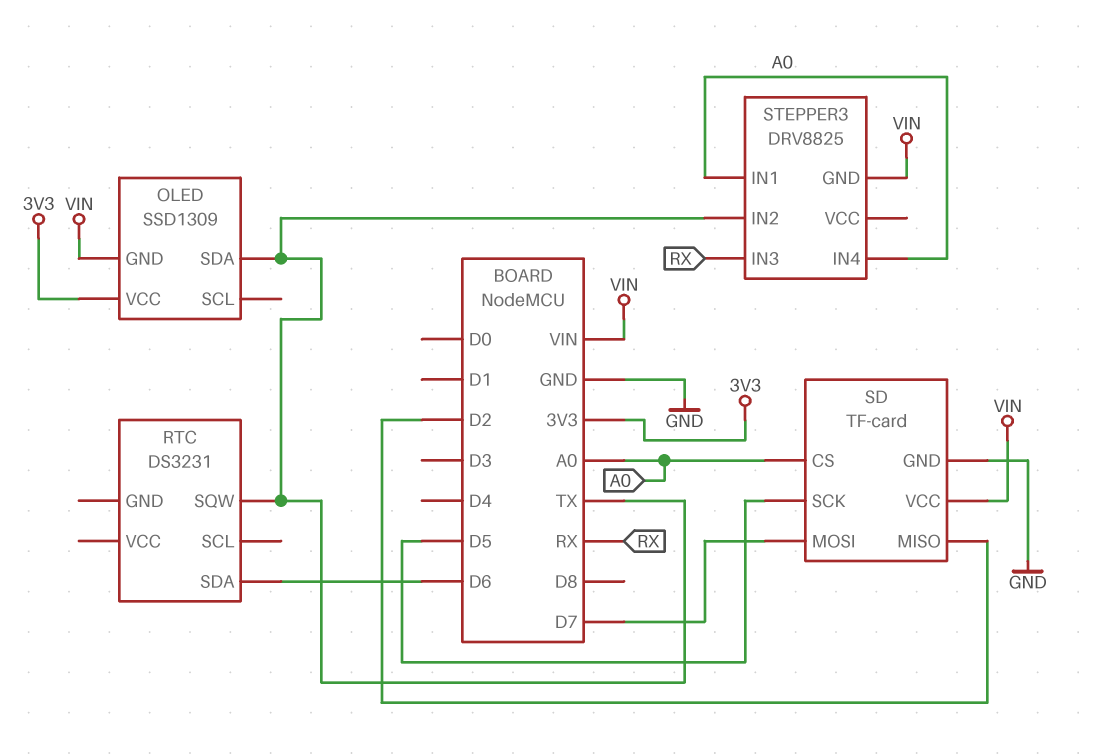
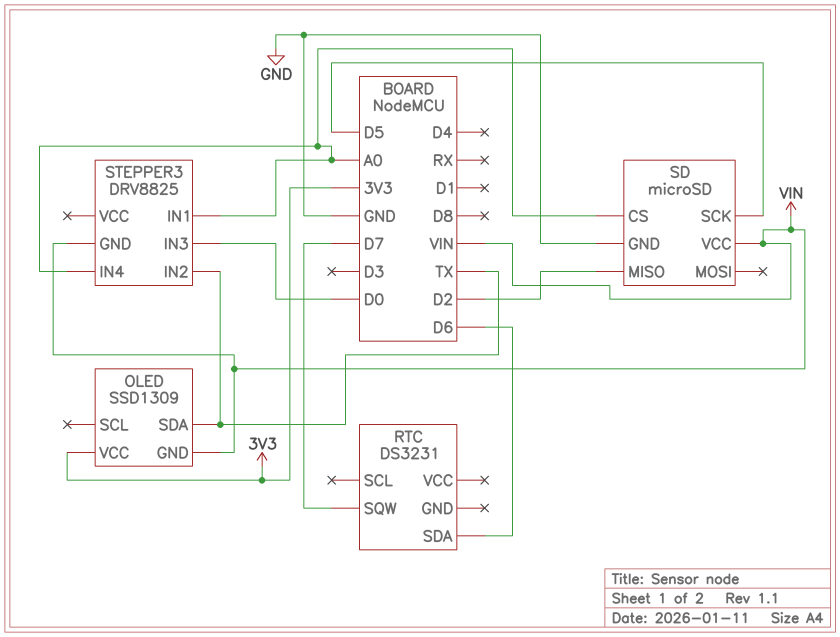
RTC pin SQW: TX -> D7
SD: TF-card -> microSD
SD pin MOSI: D7 -> none
STEPPER3 pin IN3: RX -> D0

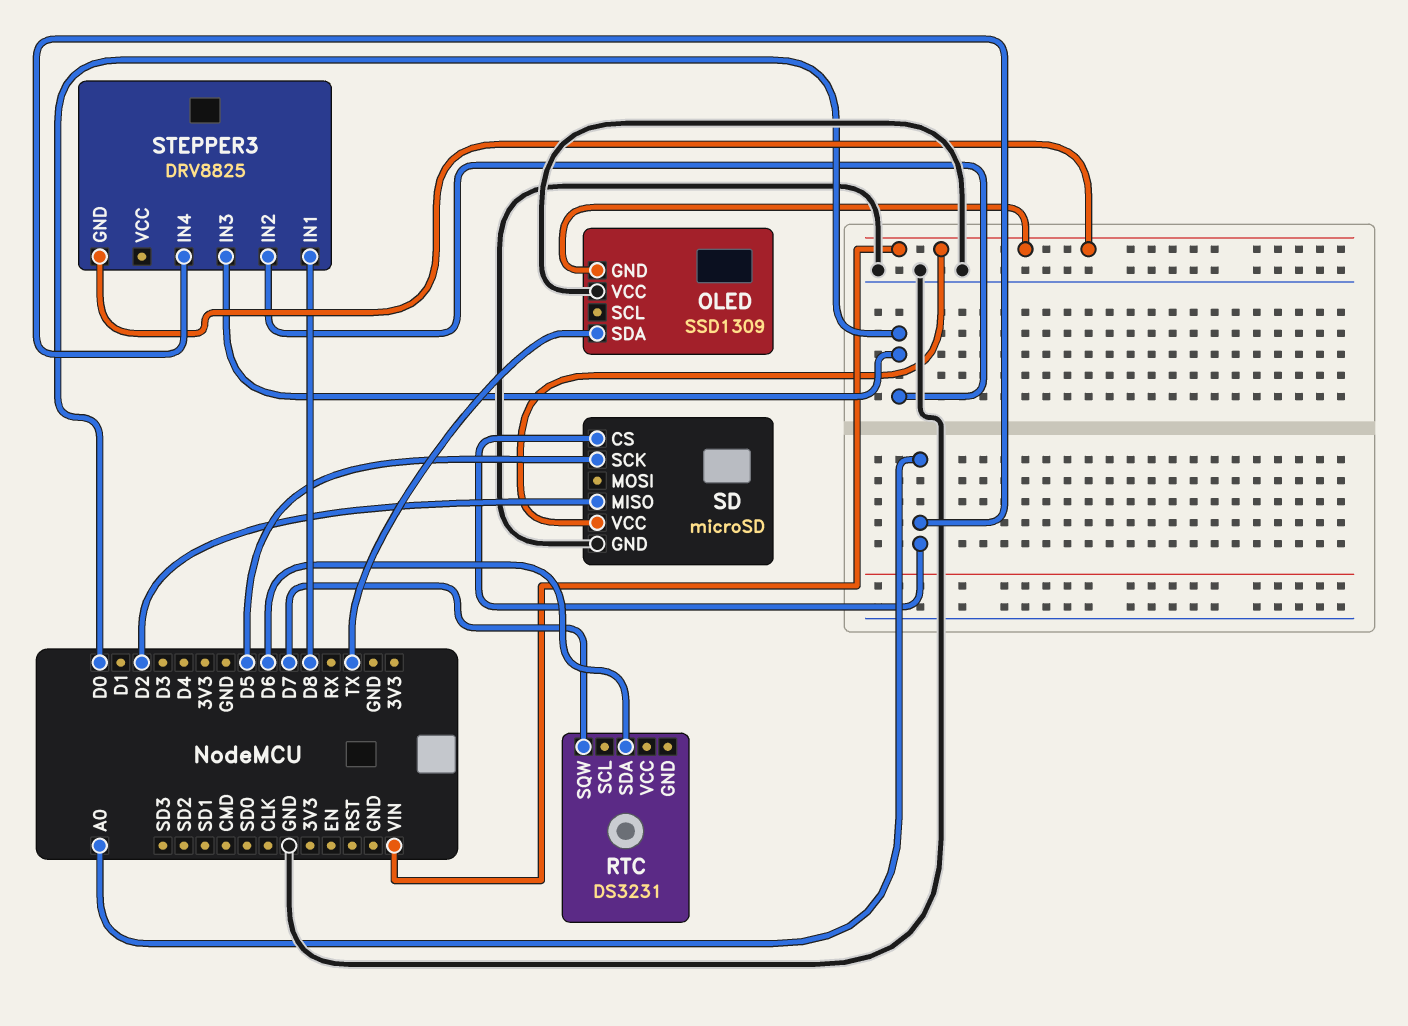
OLED pin VCC: 3V3 -> GND
STEPPER3 pin IN1: A0 -> D8
STEPPER3 pin IN2: TX -> D0

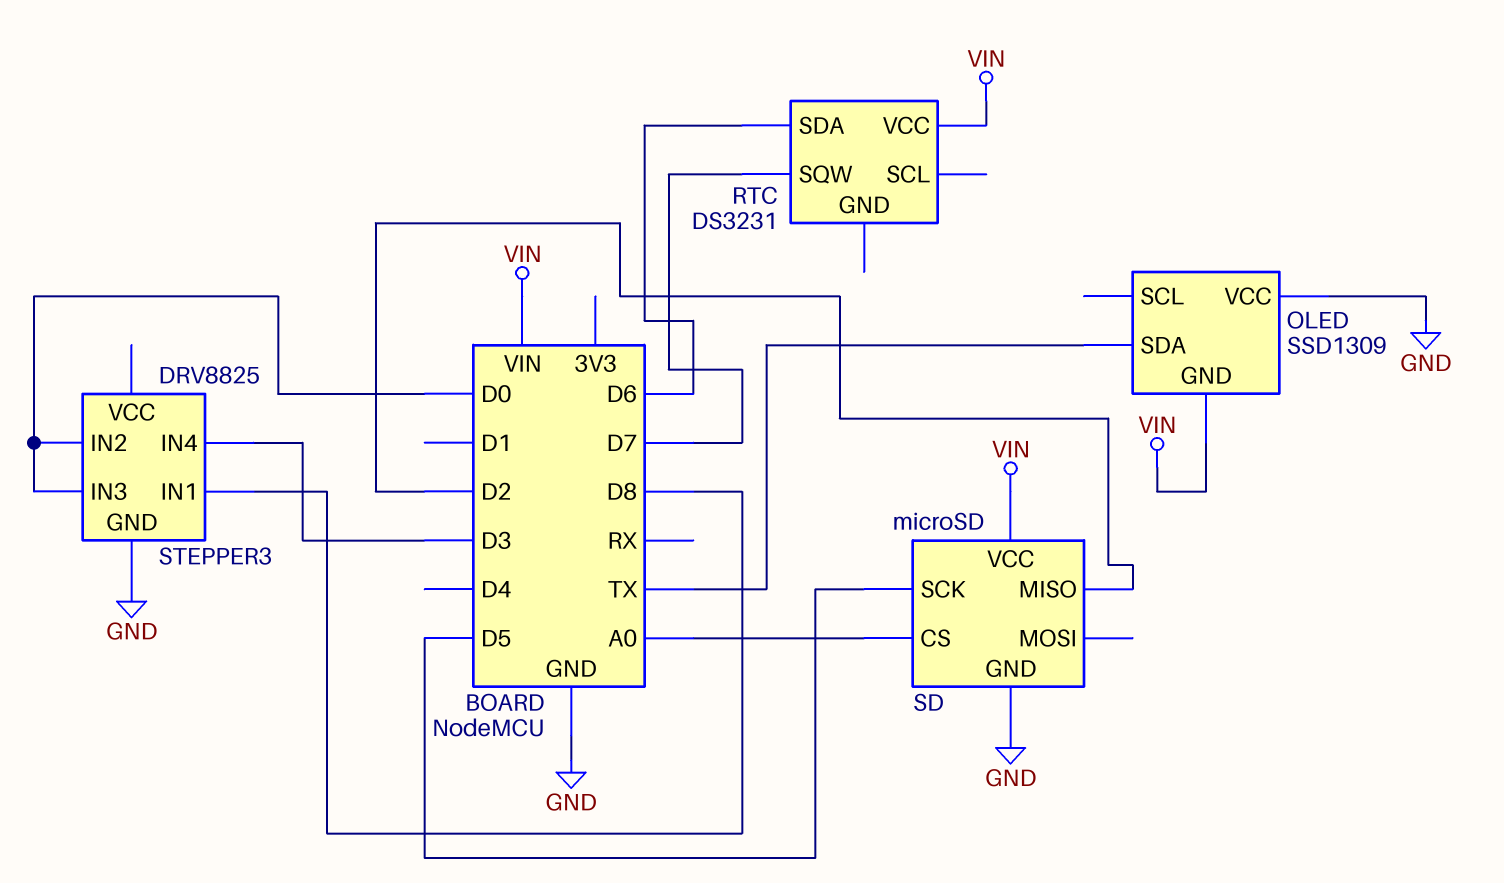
RTC pin VCC: none -> VIN
STEPPER3 pin GND: VIN -> GND
STEPPER3 pin IN4: A0 -> D3

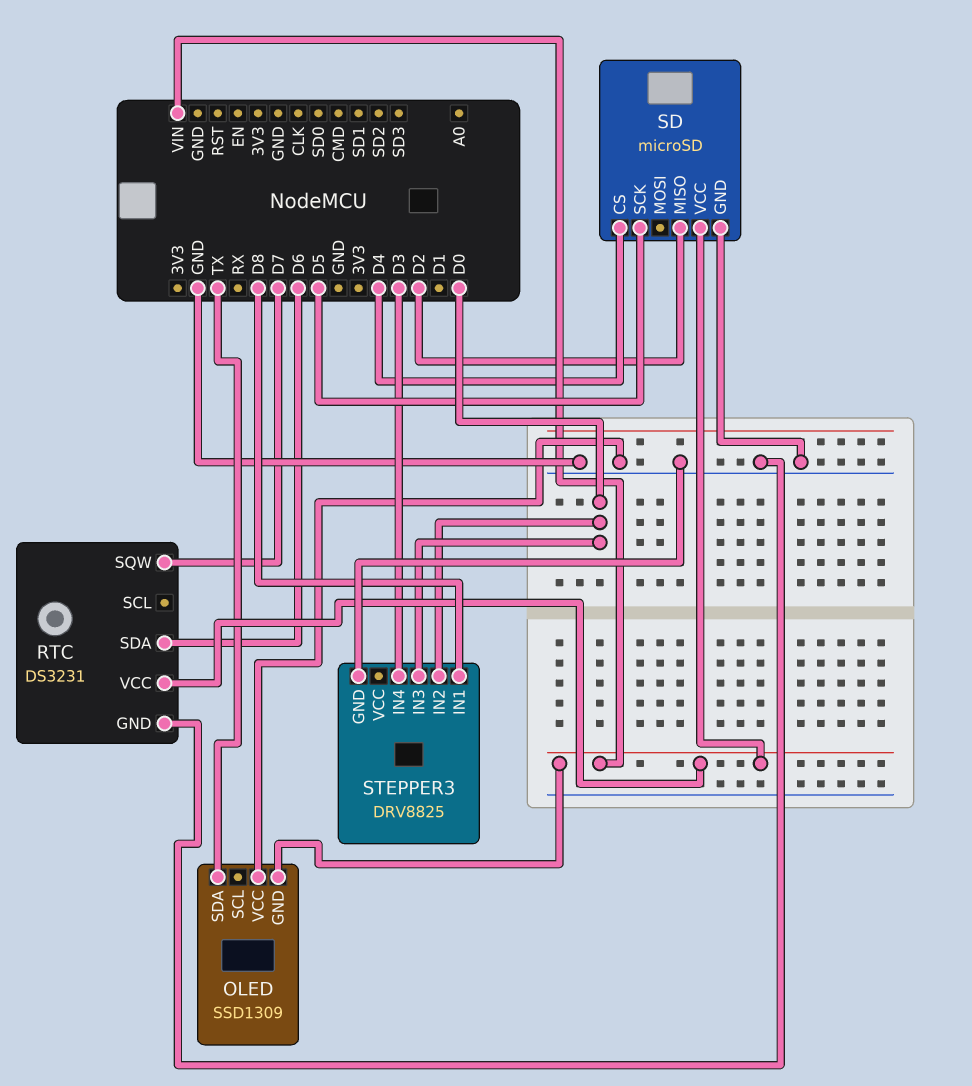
RTC pin GND: none -> GND
SD pin CS: A0 -> D4

